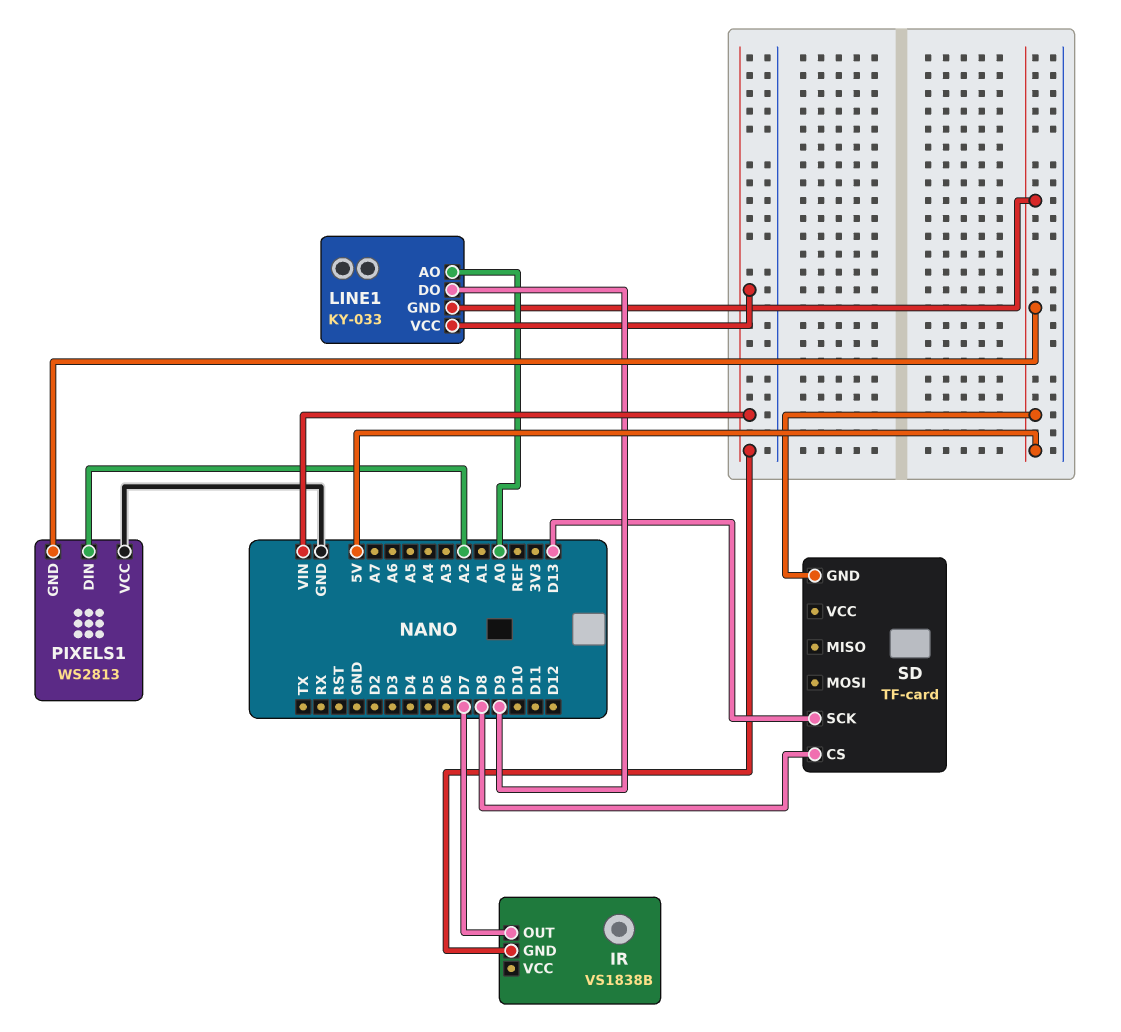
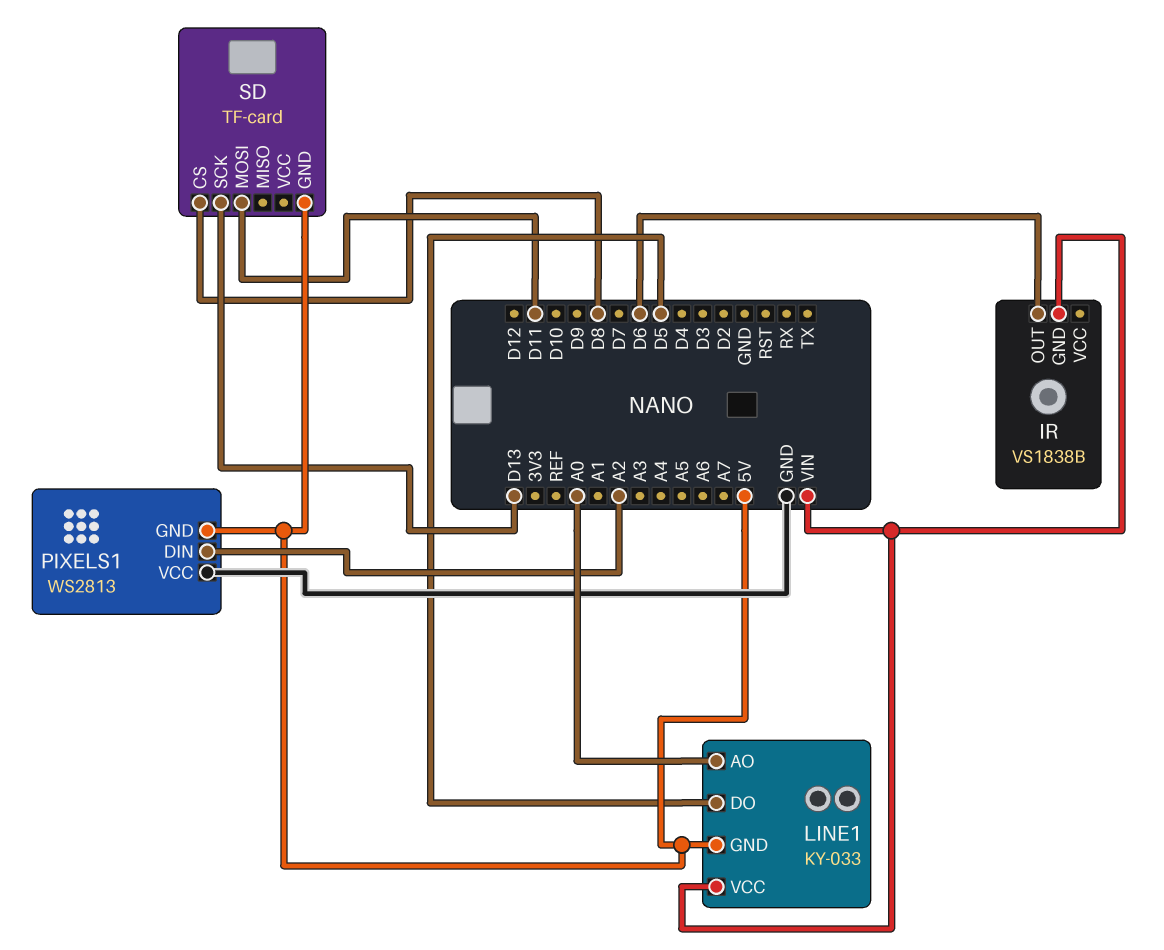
IR pin OUT: D7 -> D6
LINE1 pin DO: D9 -> D5
SD pin MOSI: none -> D11

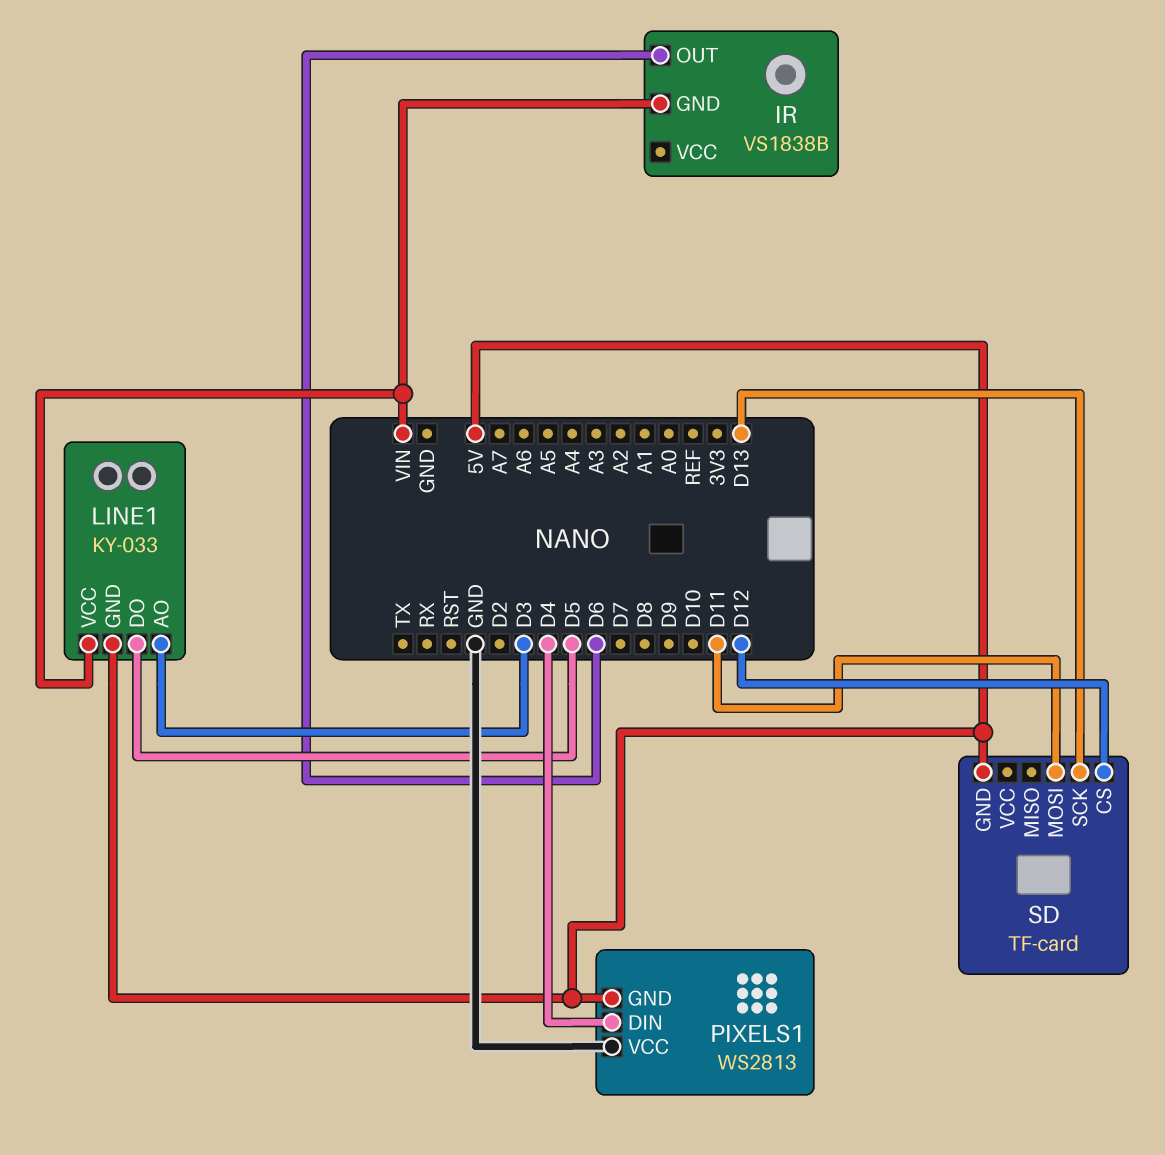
LINE1 pin AO: A0 -> D3
PIXELS1 pin DIN: A2 -> D4
SD pin CS: D8 -> D12

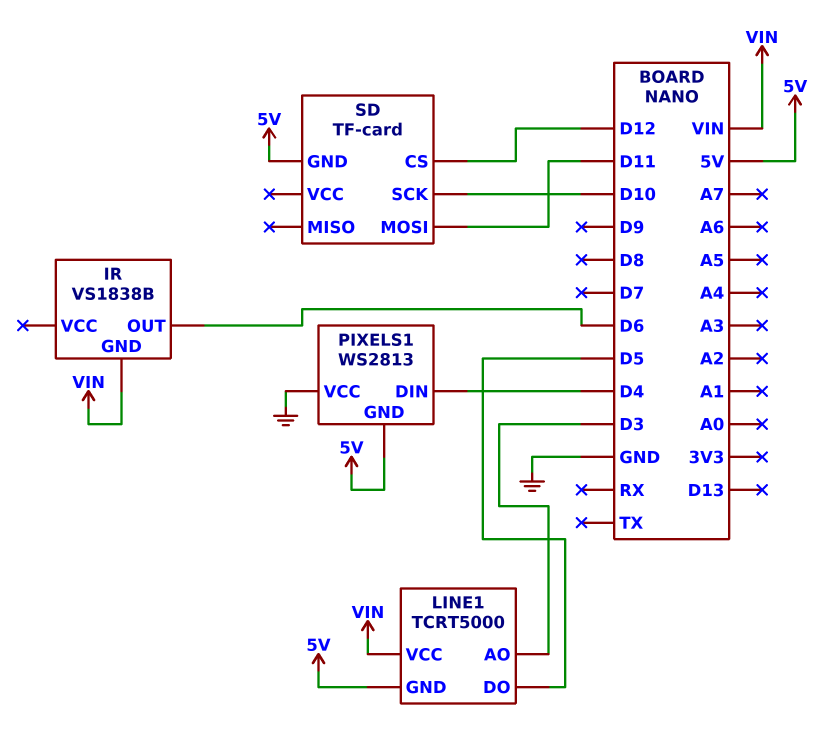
LINE1: KY-033 -> TCRT5000
SD pin SCK: D13 -> D10

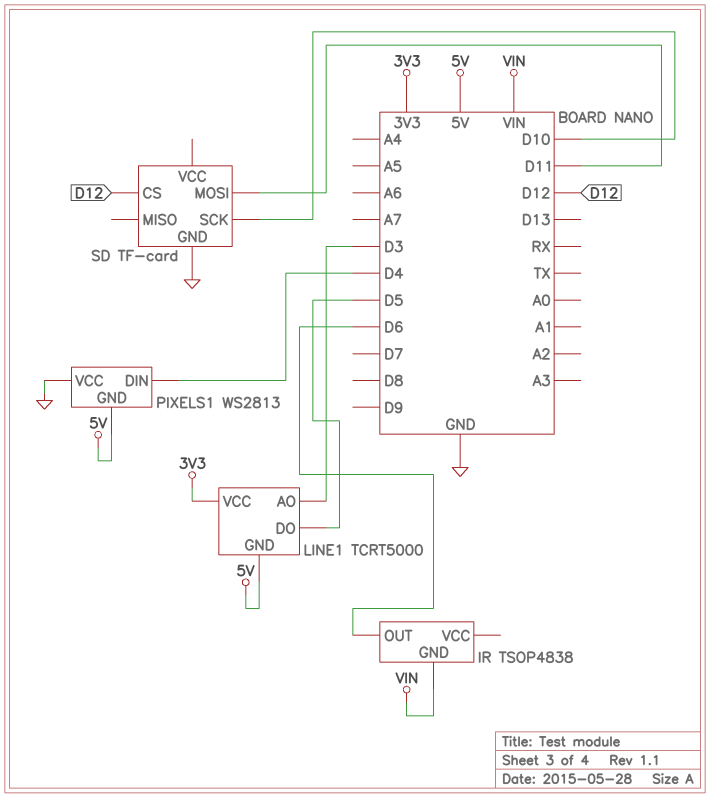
IR: VS1838B -> TSOP4838
LINE1 pin VCC: VIN -> 3V3
SD pin GND: 5V -> GND

